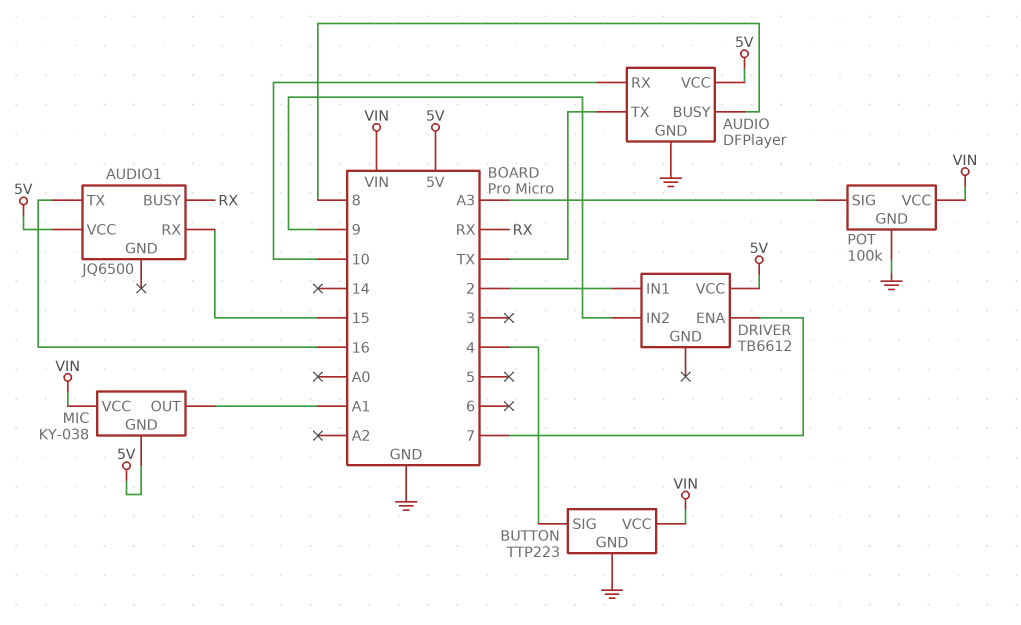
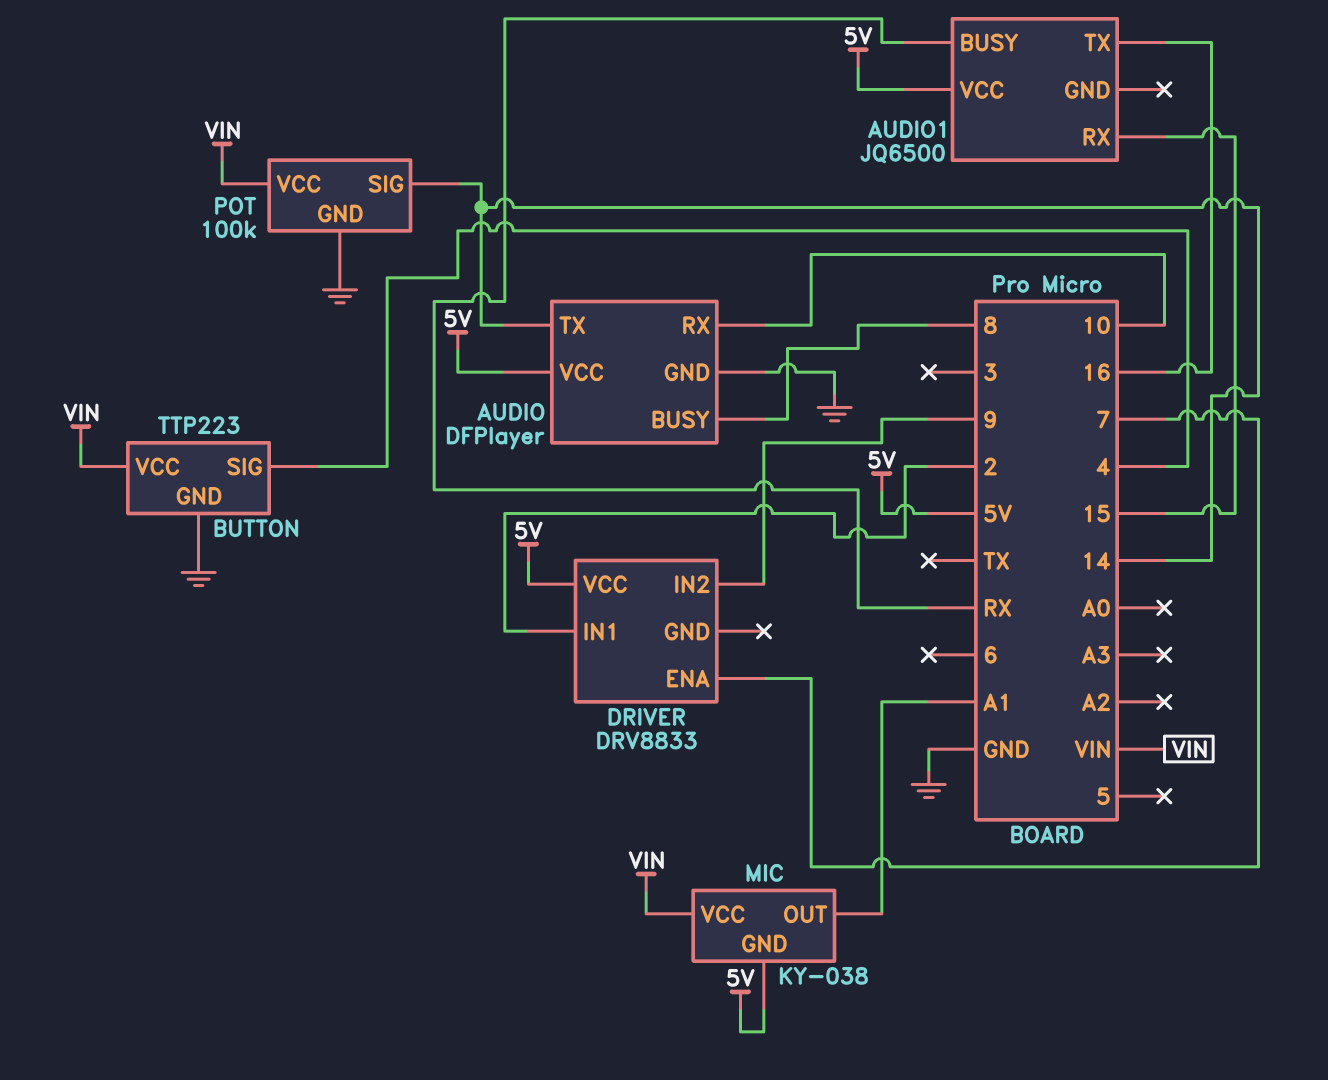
AUDIO pin TX: TX -> 14
DRIVER: TB6612 -> DRV8833
POT pin SIG: A3 -> 14

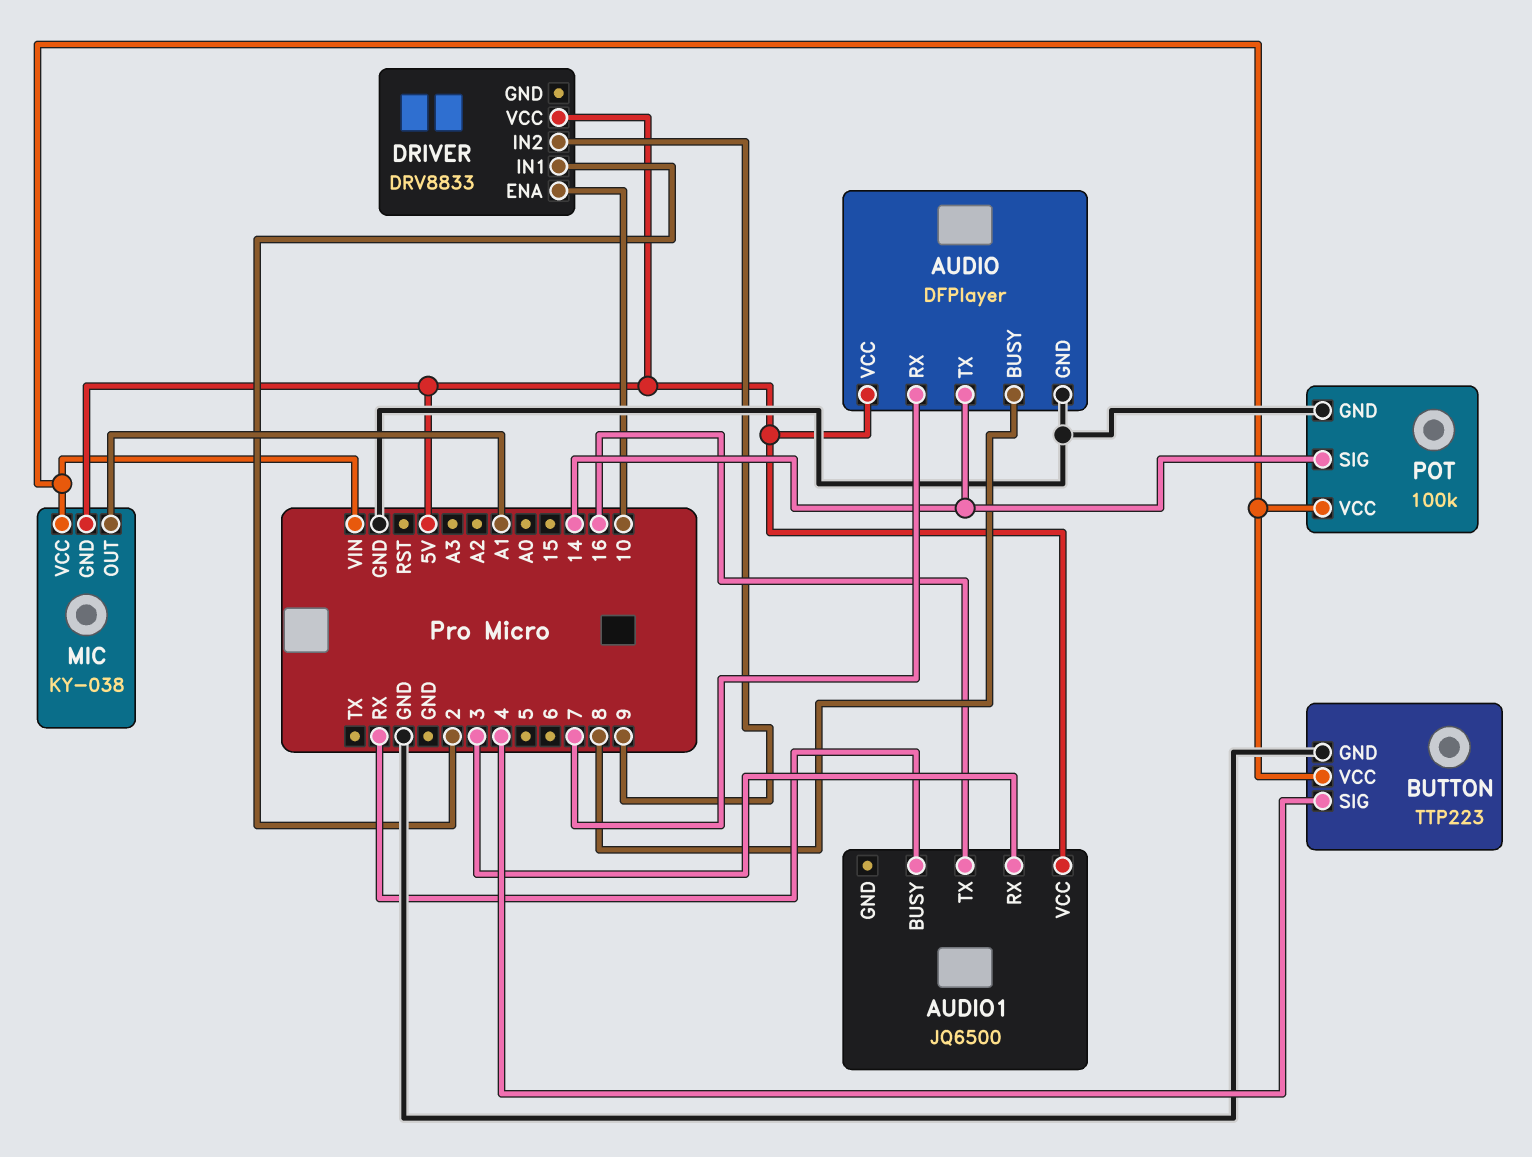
AUDIO pin RX: 10 -> 7
AUDIO1 pin RX: 15 -> 3
DRIVER pin ENA: 7 -> 10

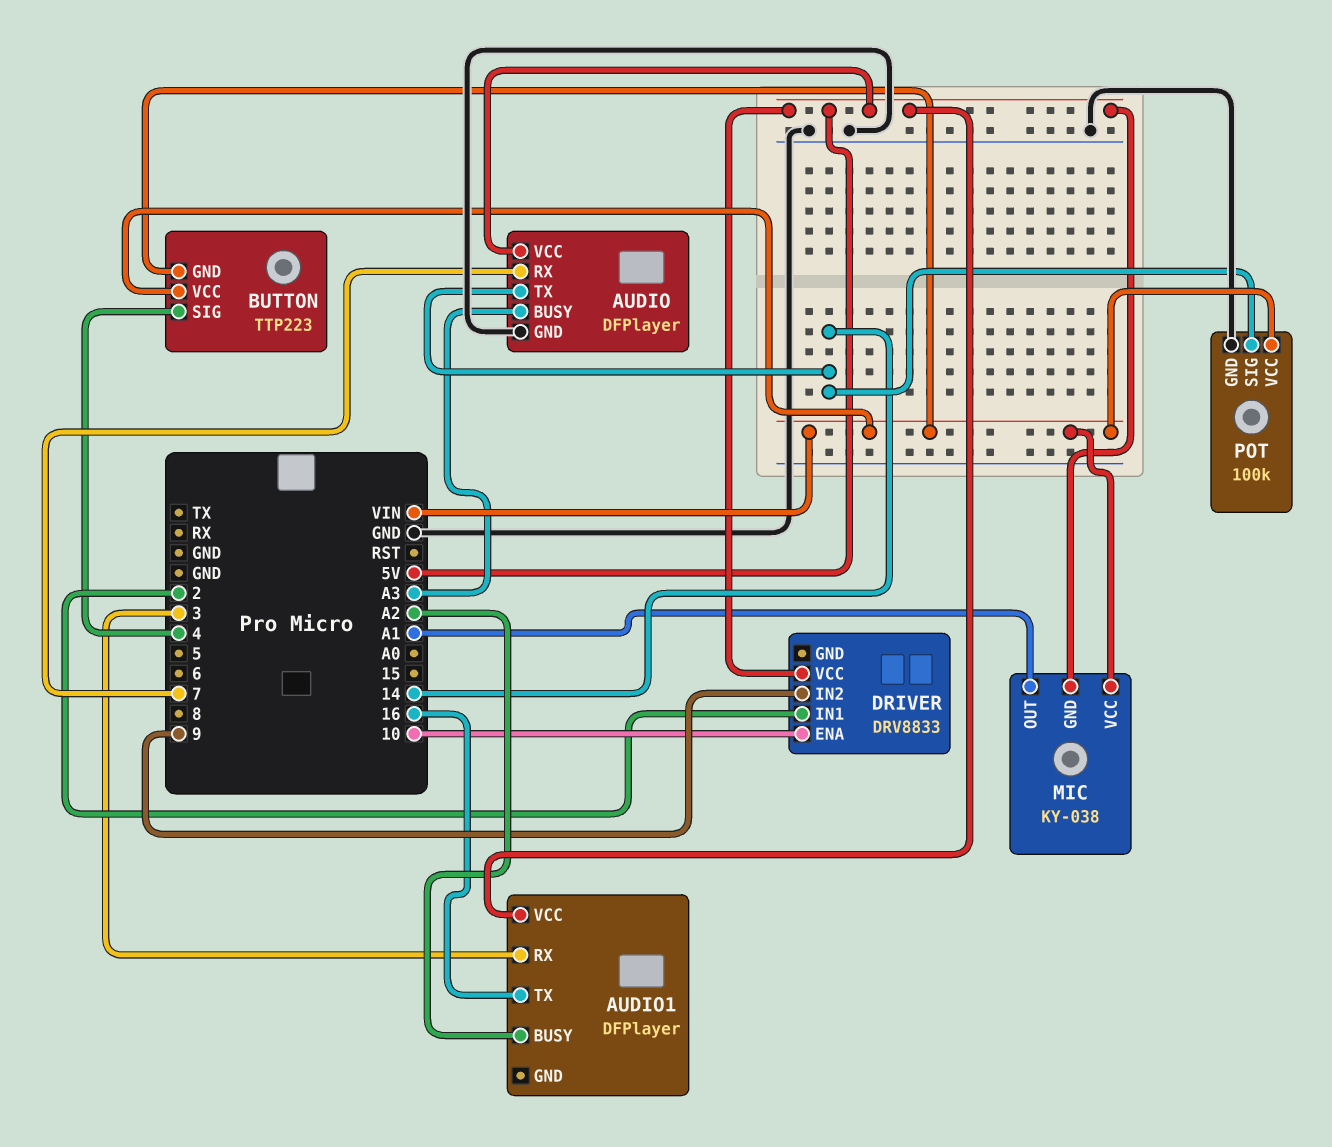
AUDIO pin BUSY: 8 -> A3
AUDIO1: JQ6500 -> DFPlayer
AUDIO1 pin BUSY: RX -> A2
BUTTON pin GND: GND -> VIN

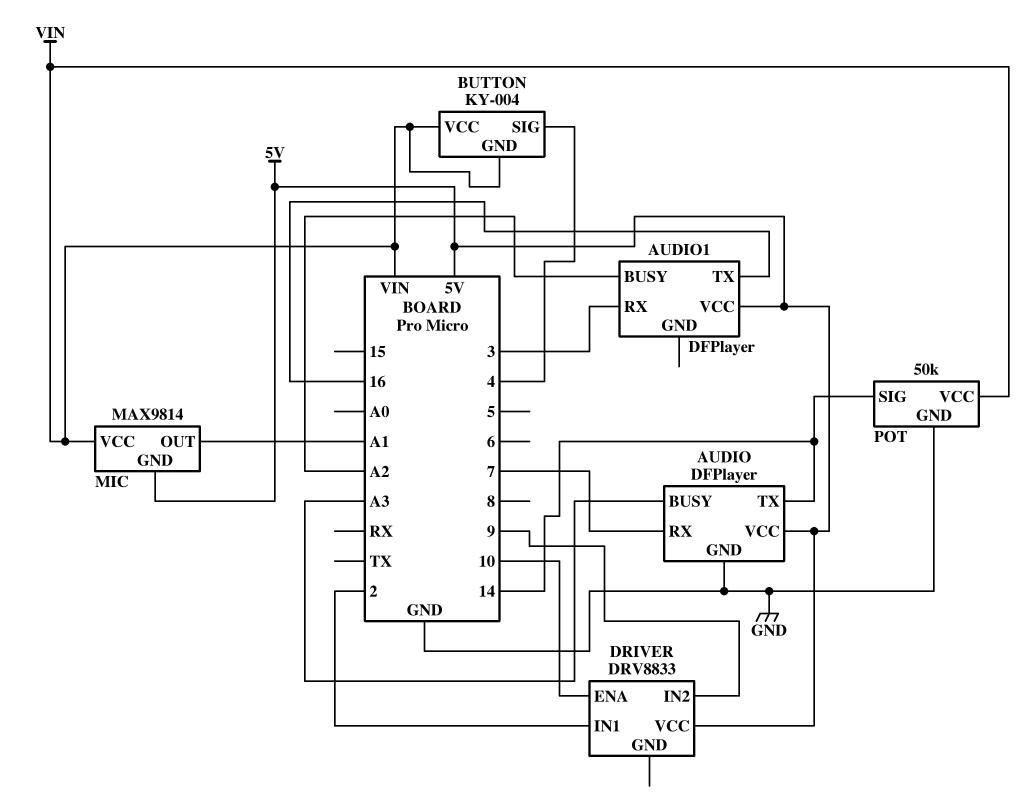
BUTTON: TTP223 -> KY-004
MIC: KY-038 -> MAX9814
POT: 100k -> 50k

